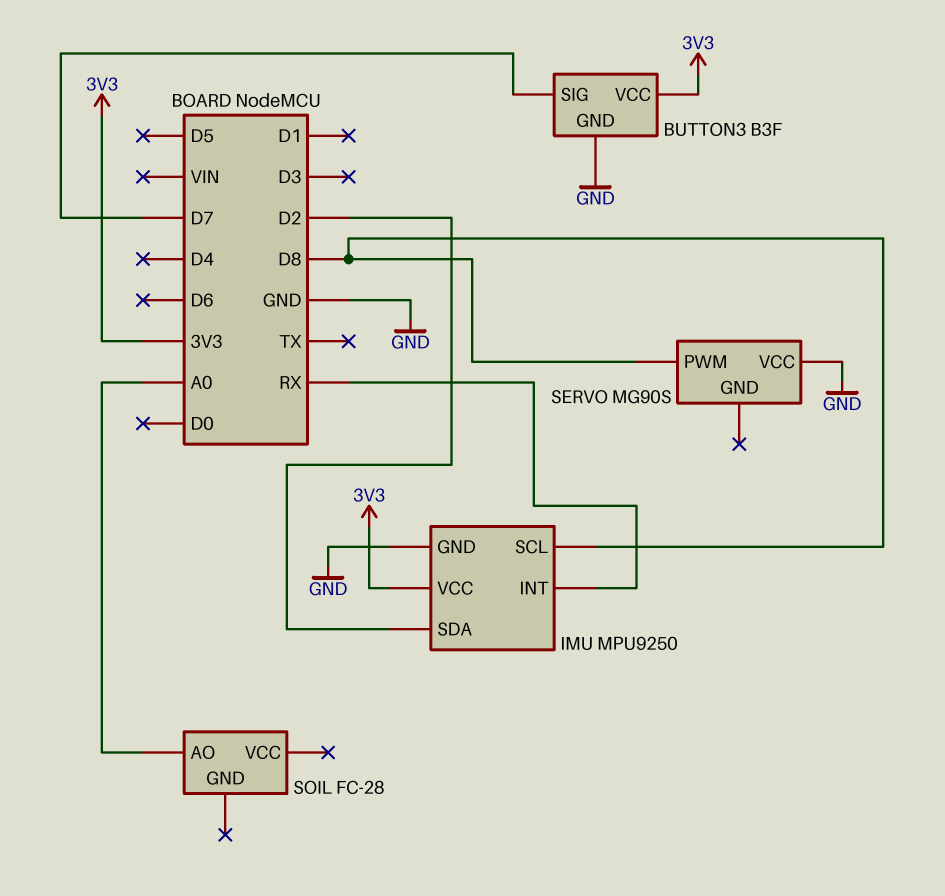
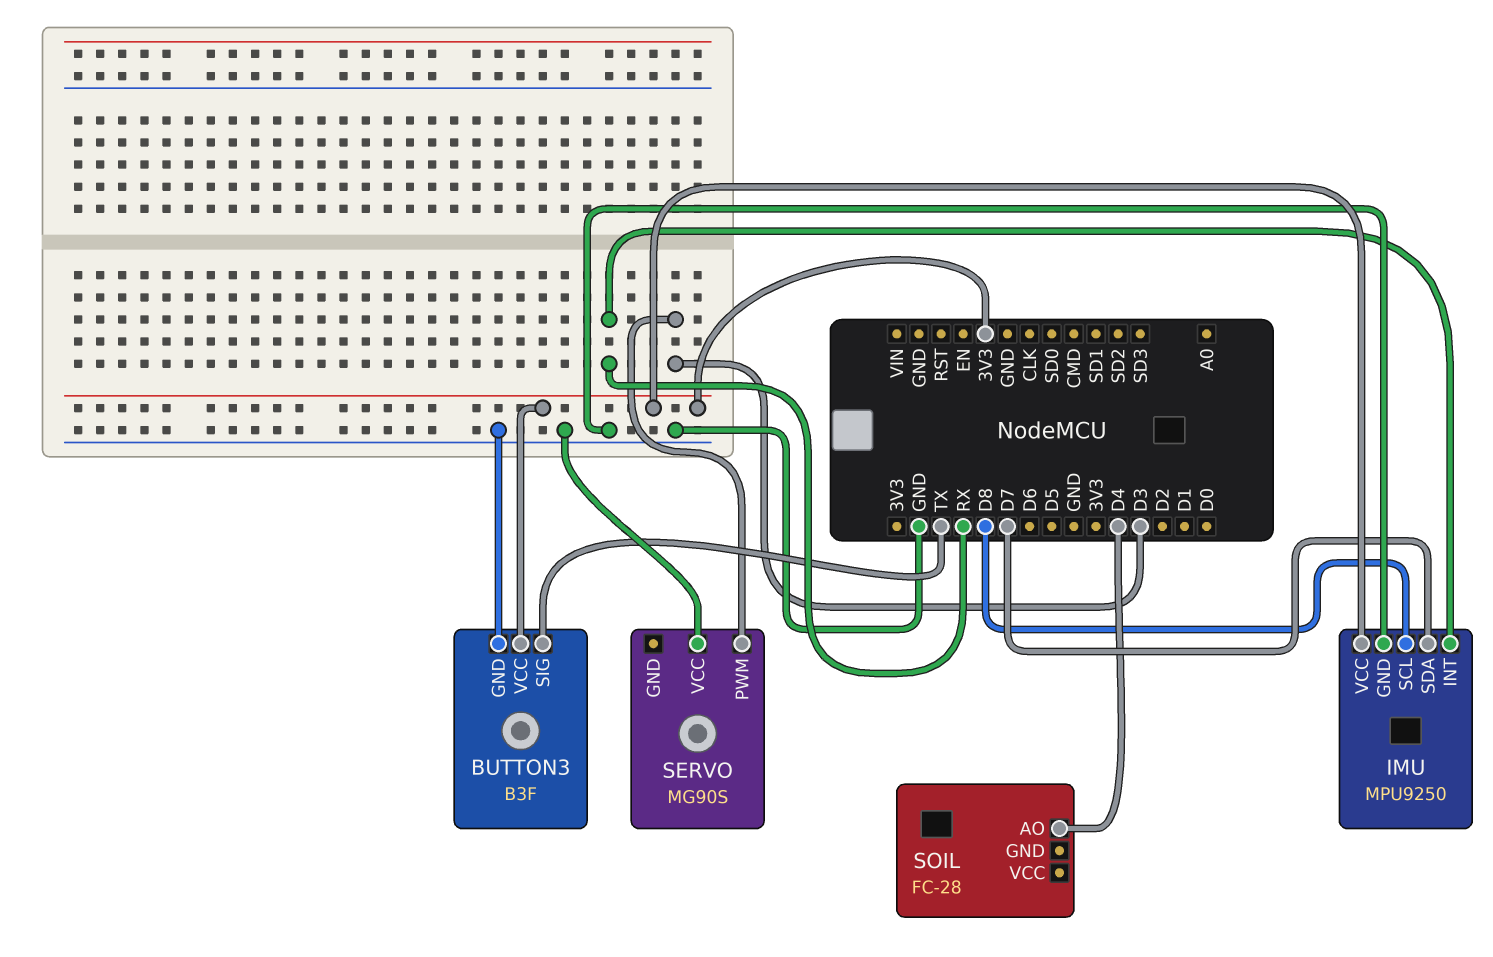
BUTTON3 pin SIG: D7 -> TX
IMU pin SDA: D2 -> D7
SERVO pin PWM: D8 -> D3
SOIL pin AO: A0 -> D4

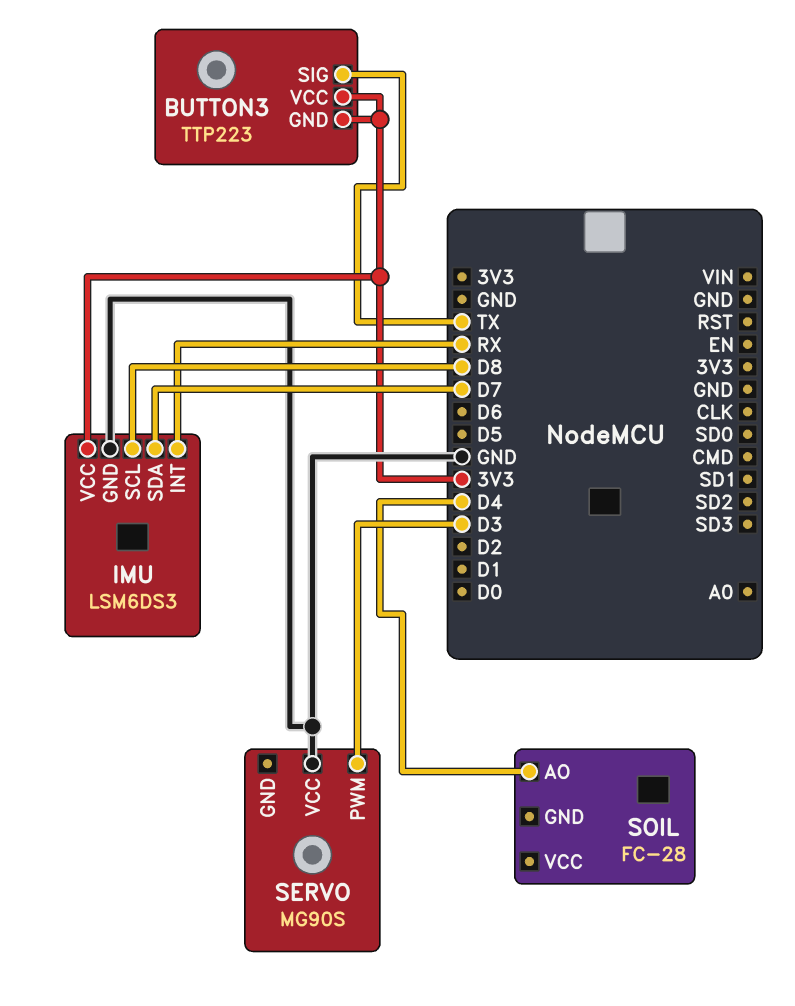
BUTTON3: B3F -> TTP223
BUTTON3 pin GND: GND -> 3V3
IMU: MPU9250 -> LSM6DS3

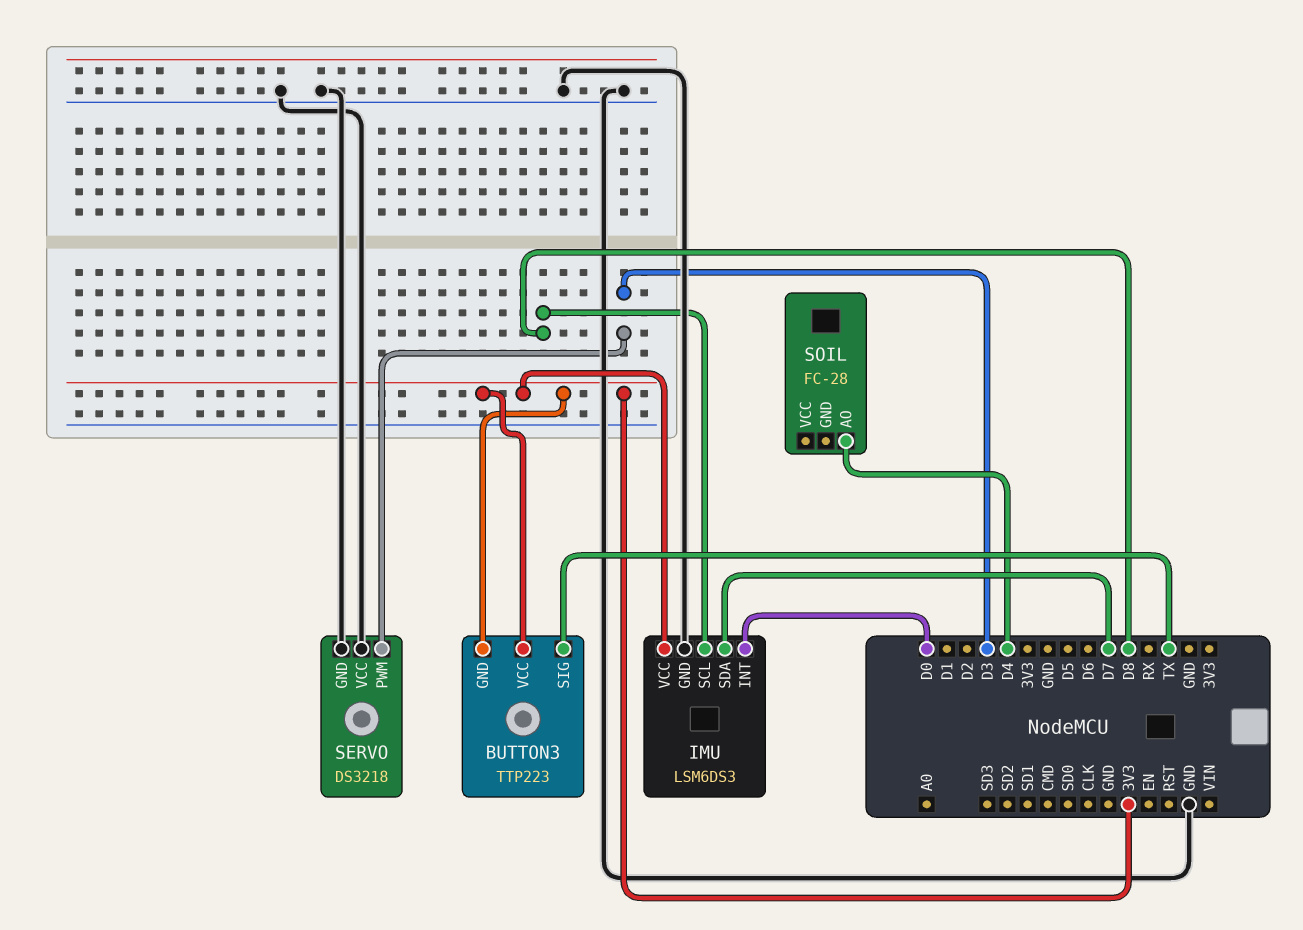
IMU pin INT: RX -> D0
SERVO: MG90S -> DS3218
SERVO pin GND: none -> GND

